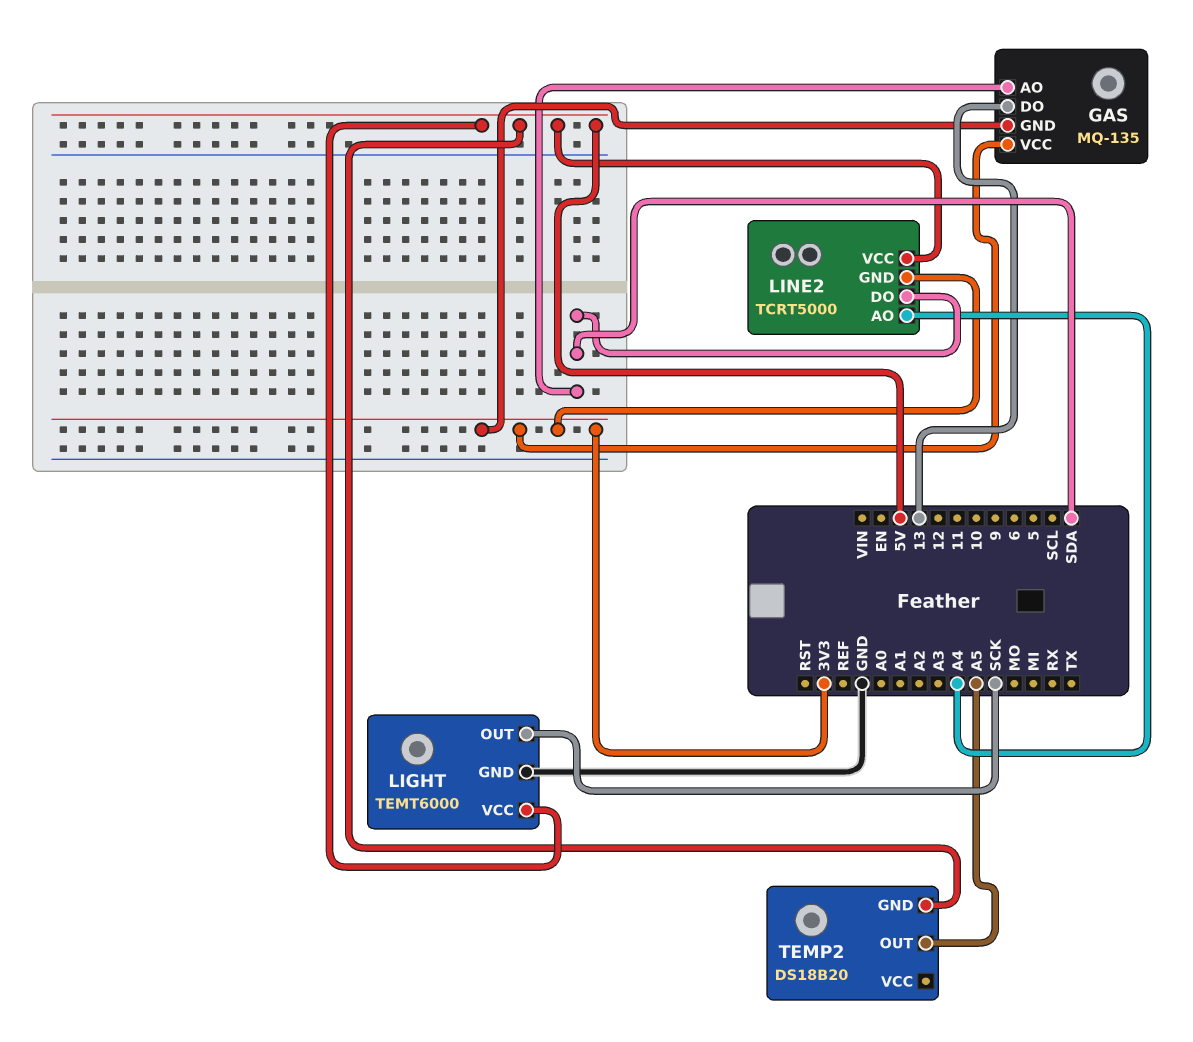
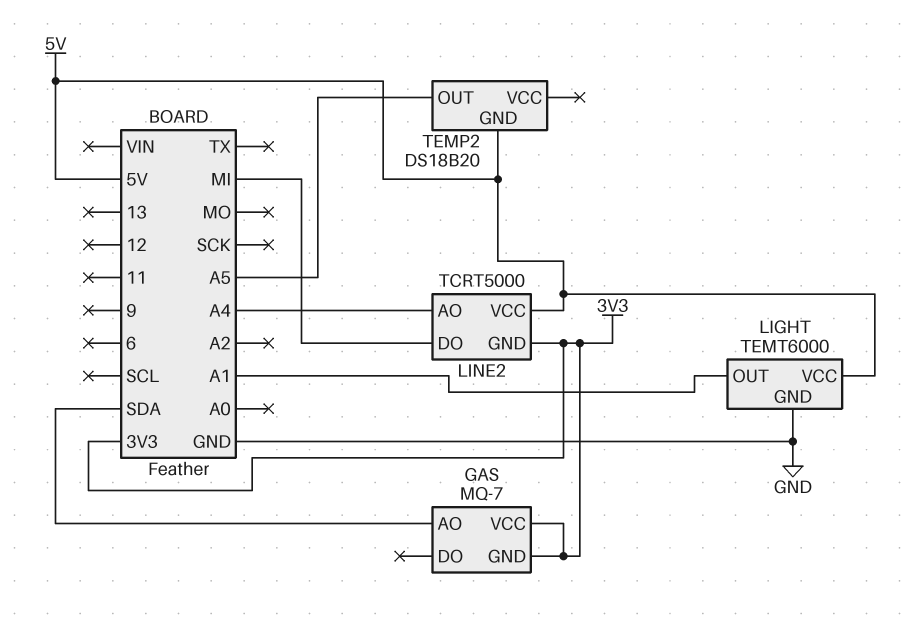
GAS: MQ-135 -> MQ-7
GAS pin DO: 13 -> none
LIGHT pin OUT: SCK -> A1
LINE2 pin DO: SDA -> MI

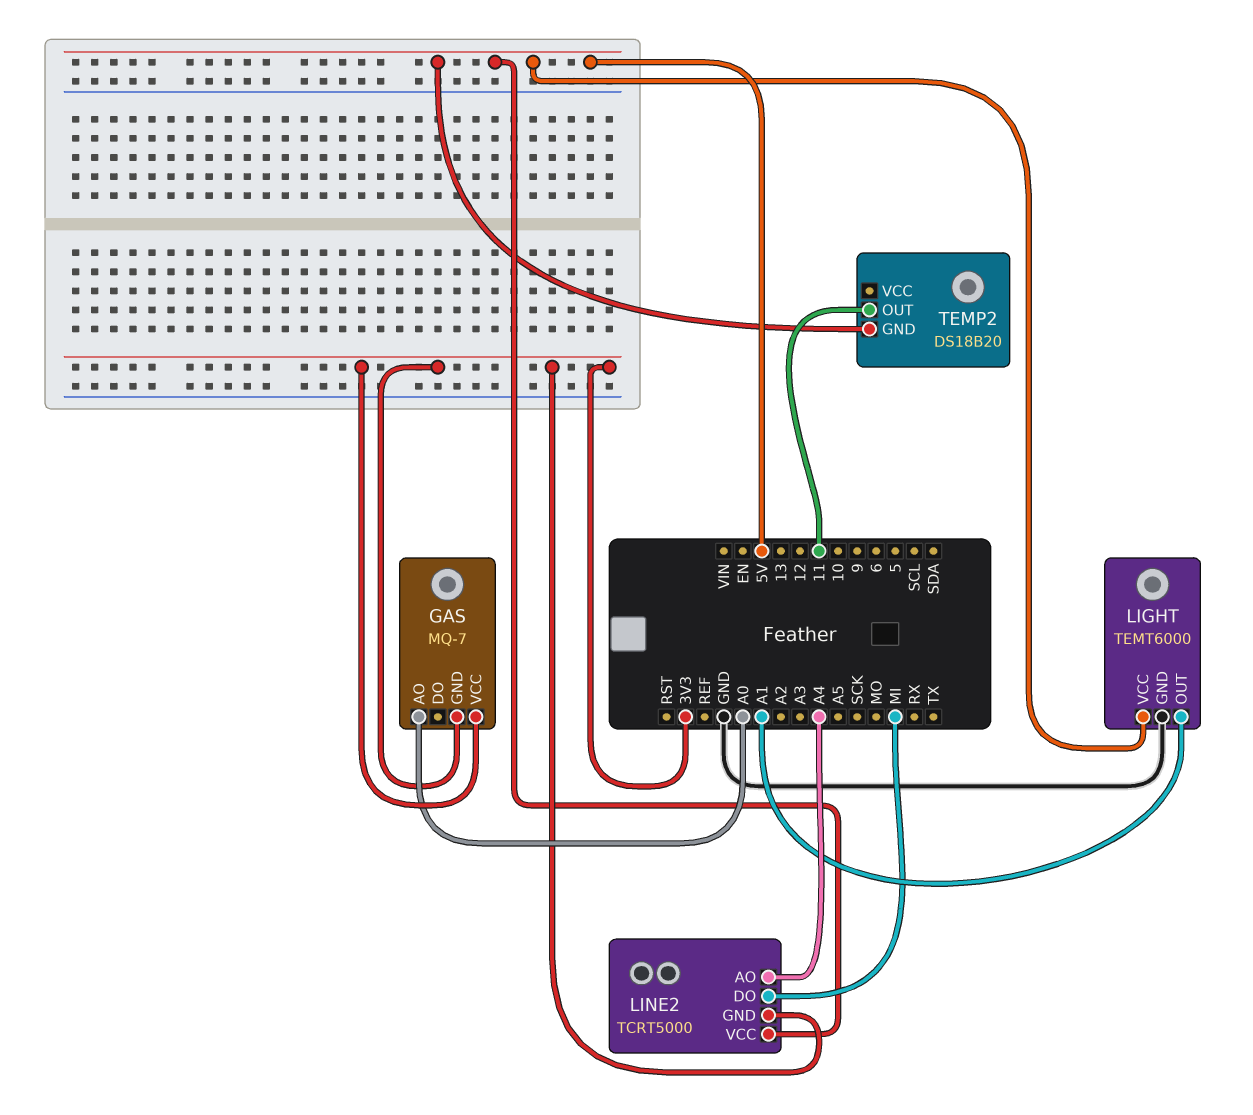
GAS pin AO: SDA -> A0
TEMP2 pin OUT: A5 -> 11

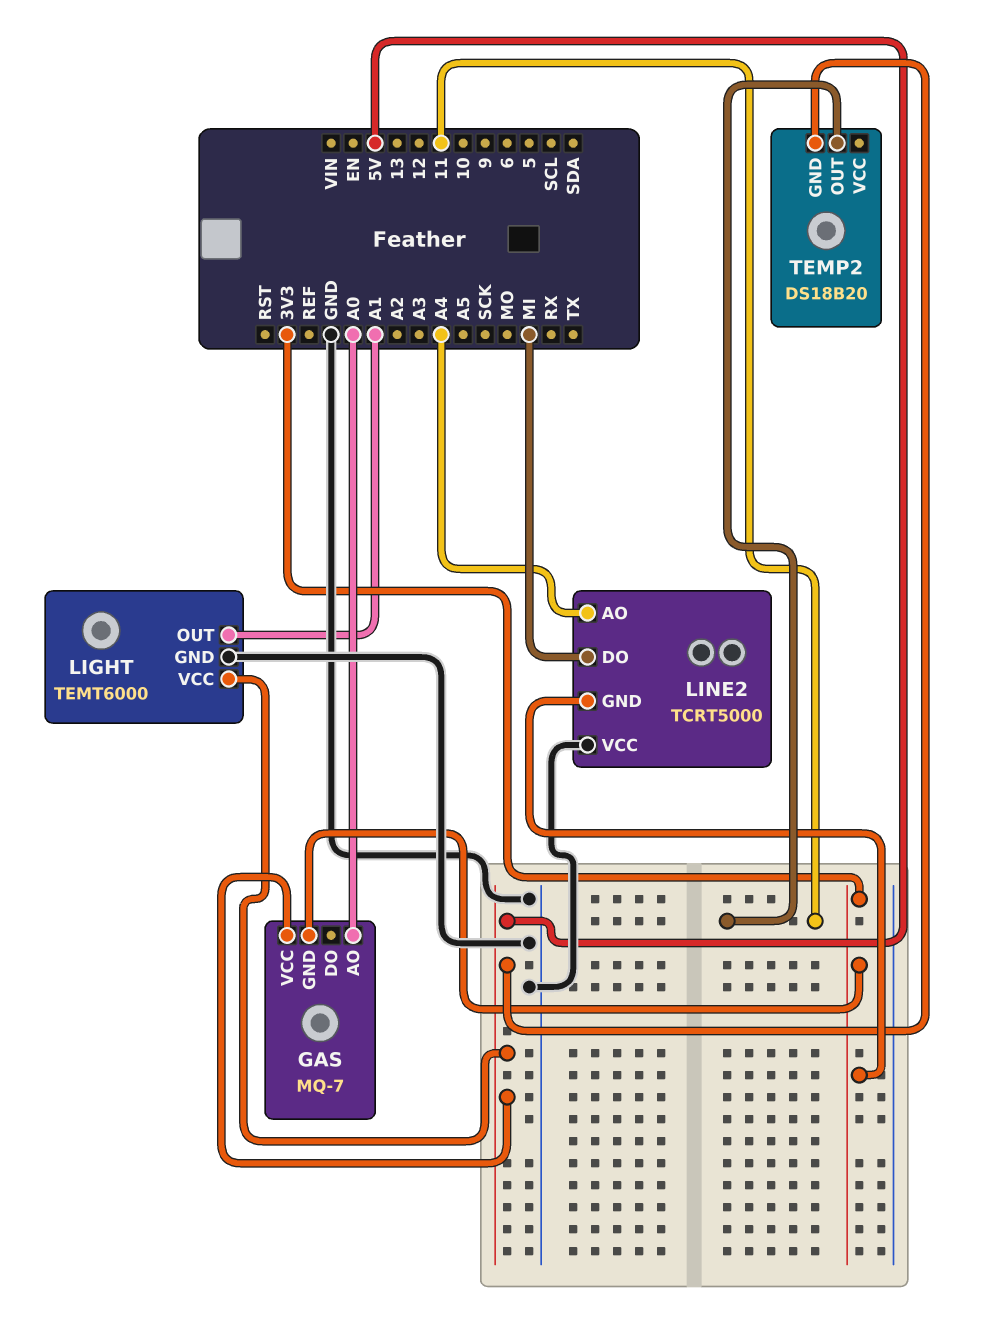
GAS pin VCC: 3V3 -> 5V
LINE2 pin VCC: 5V -> GND

